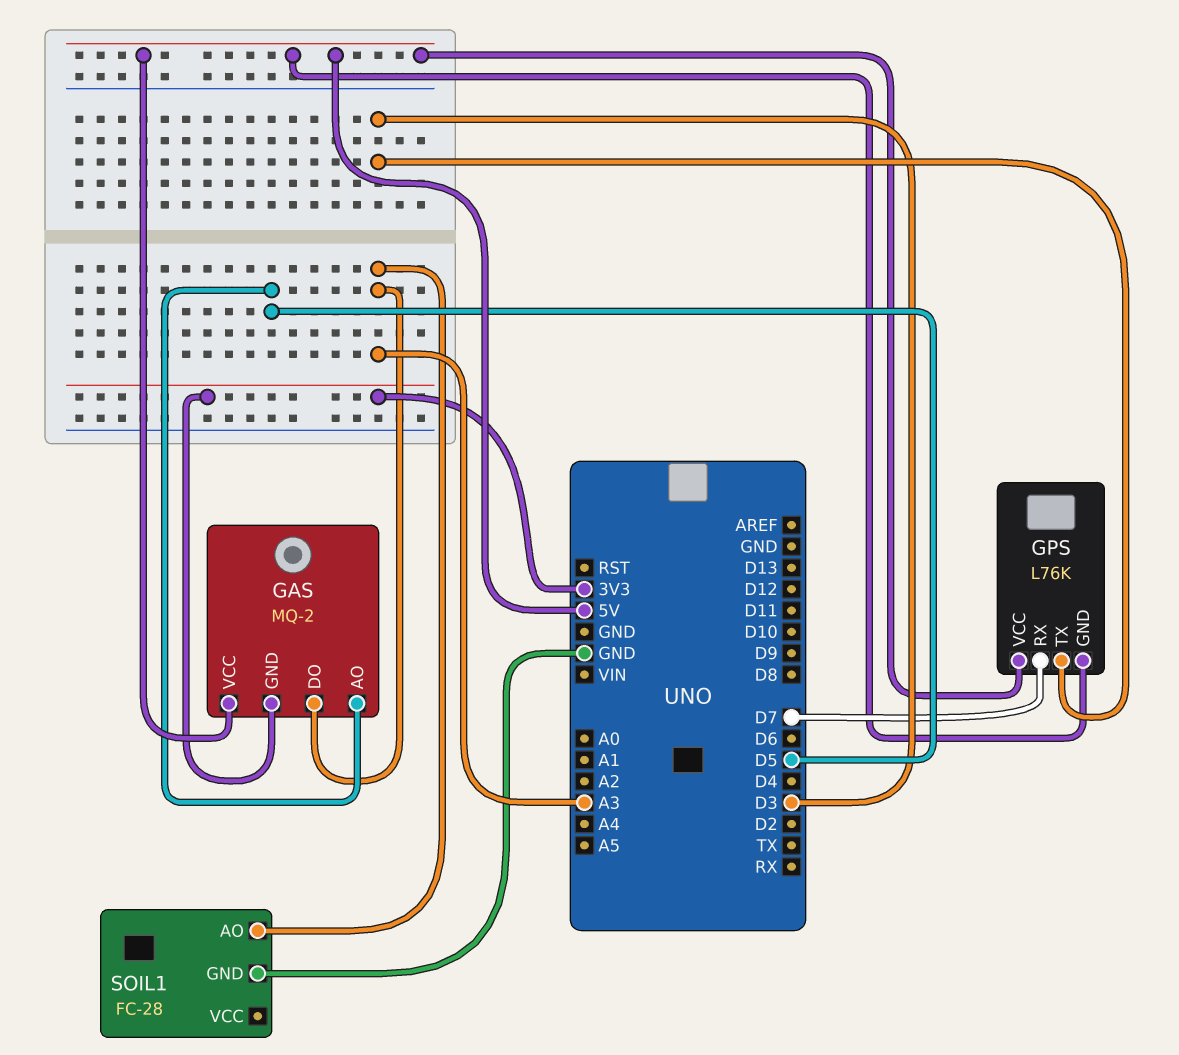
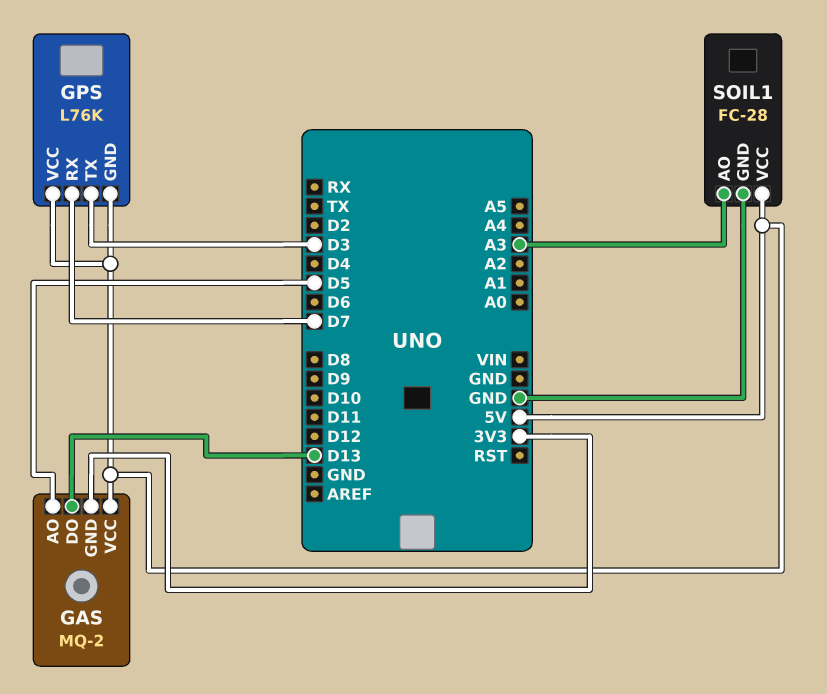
GAS pin DO: A3 -> D13
SOIL1 pin VCC: none -> 5V

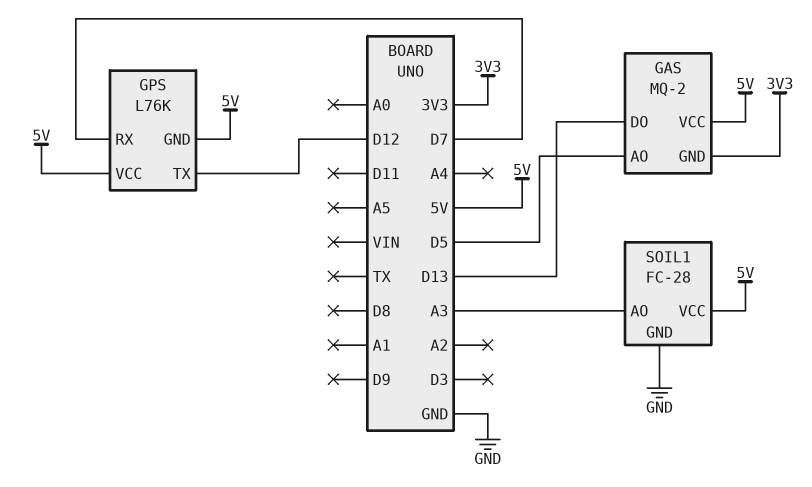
GPS pin TX: D3 -> D12

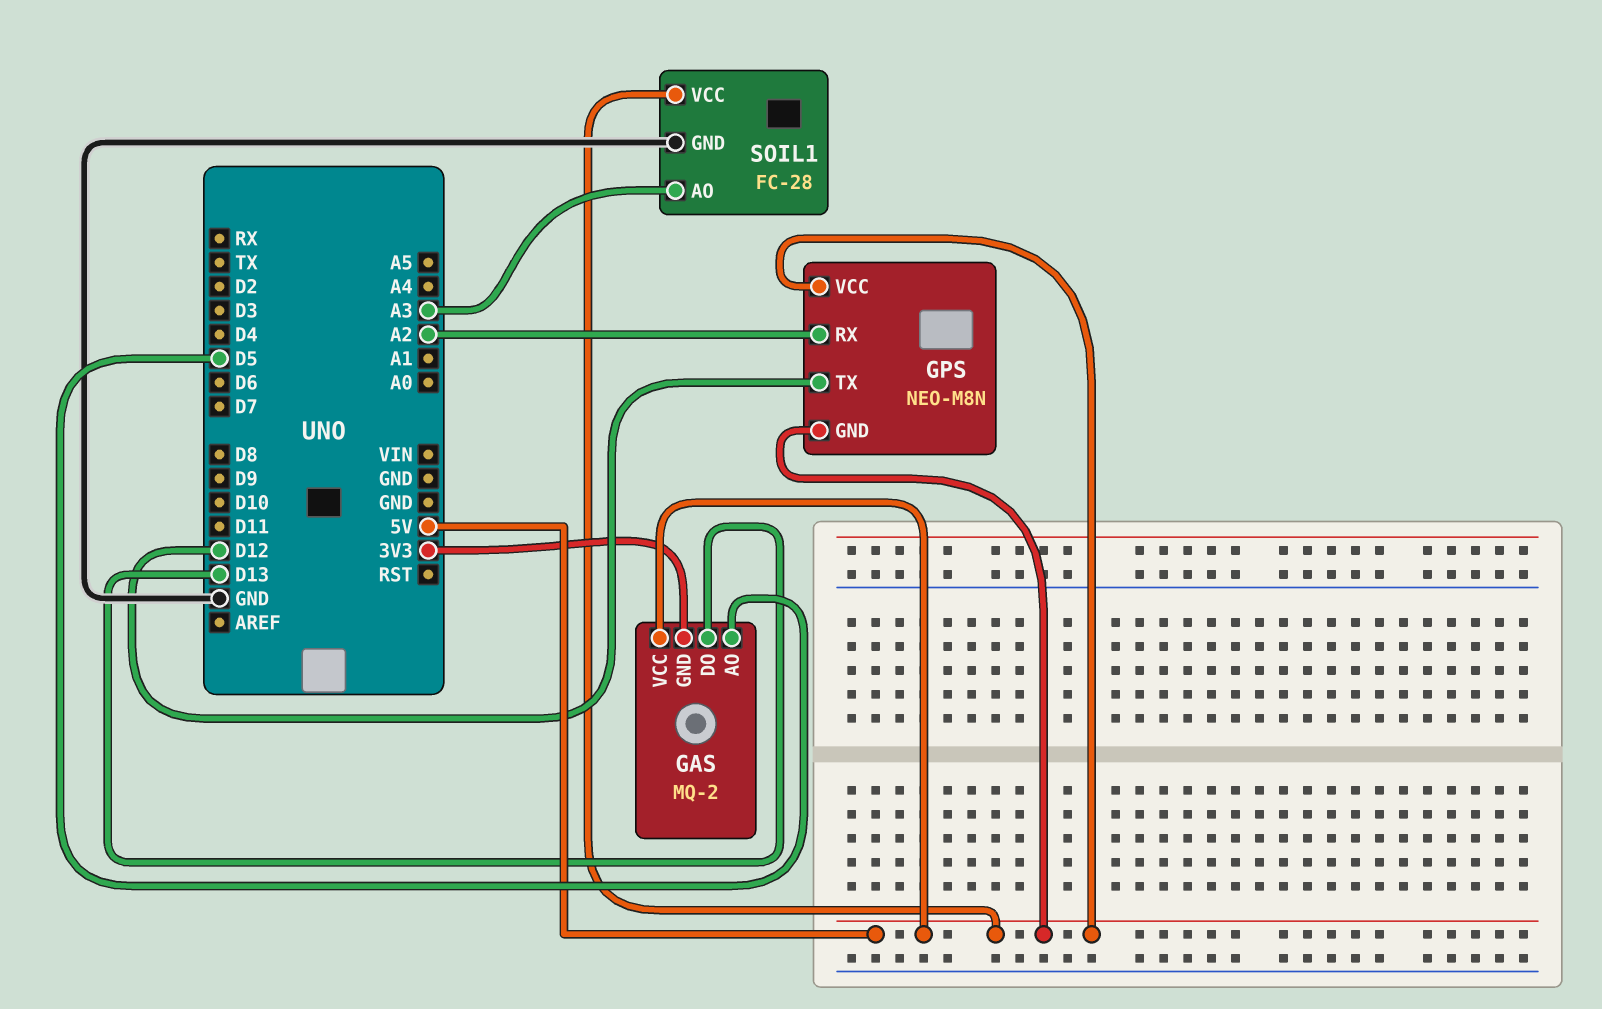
GPS: L76K -> NEO-M8N
GPS pin RX: D7 -> A2

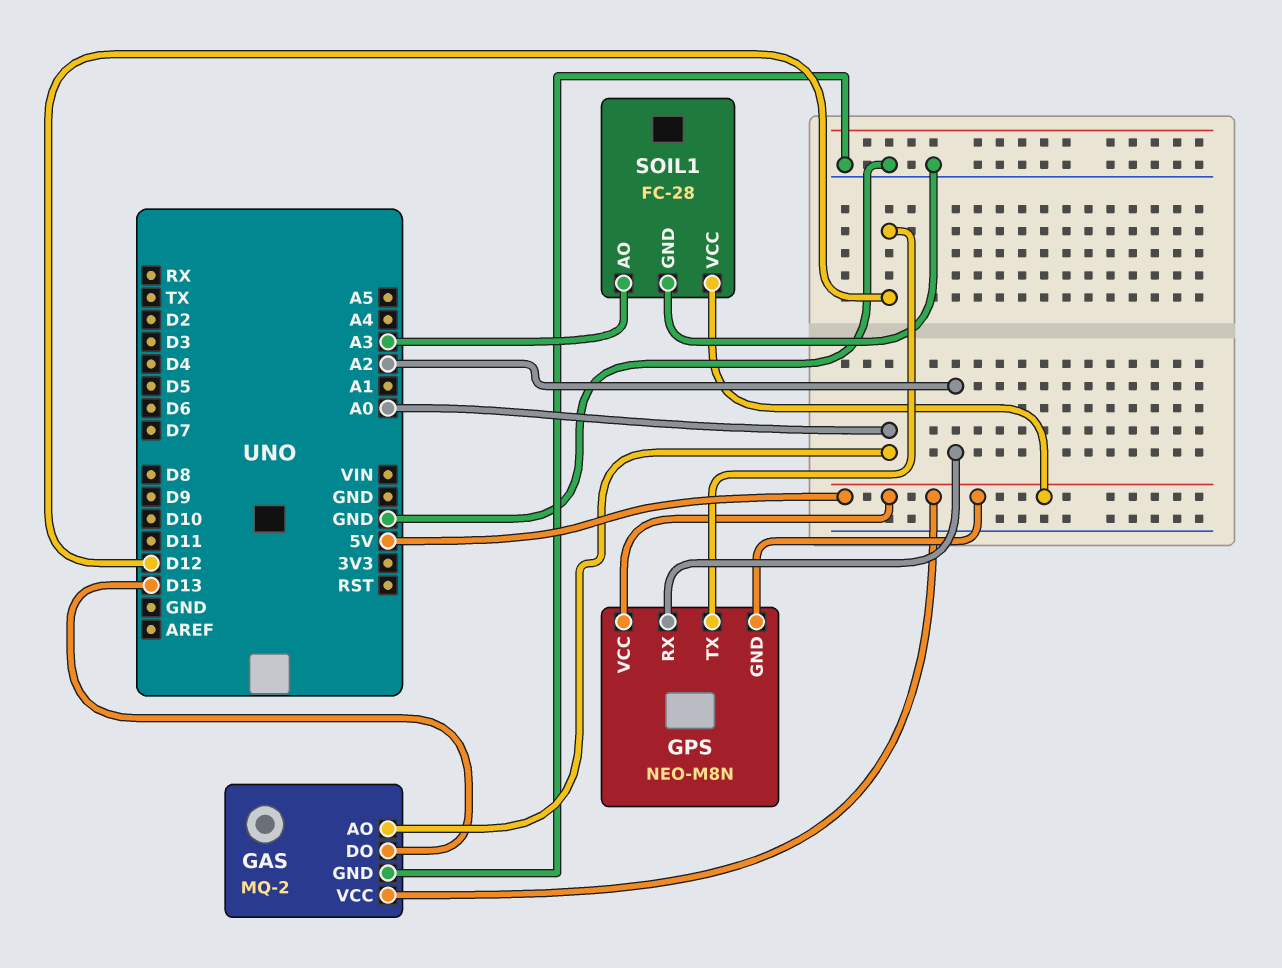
GAS pin AO: D5 -> A0
GAS pin GND: 3V3 -> GND

